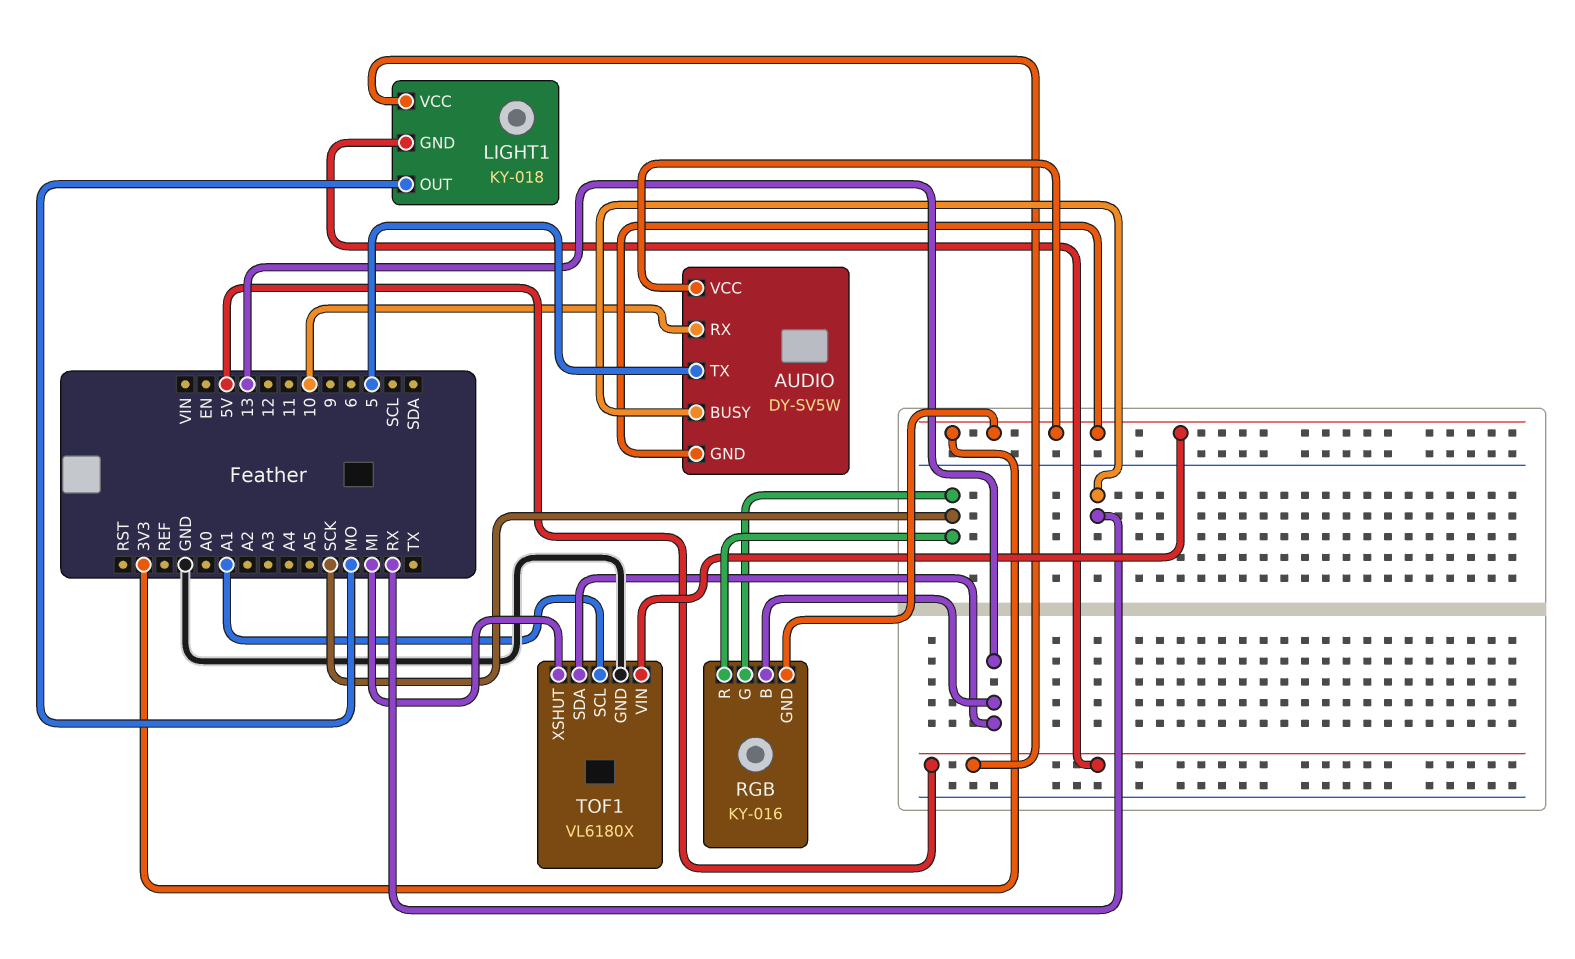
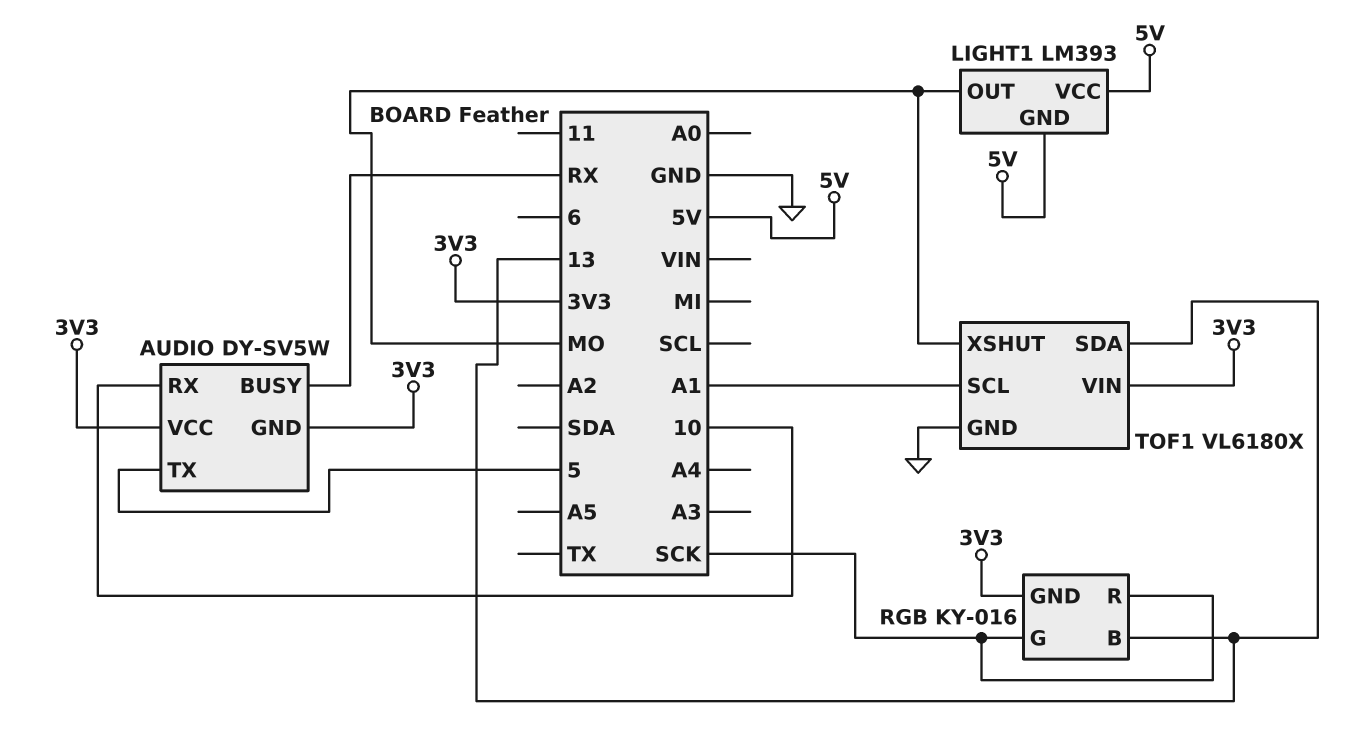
LIGHT1: KY-018 -> LM393
TOF1 pin XSHUT: MI -> MO

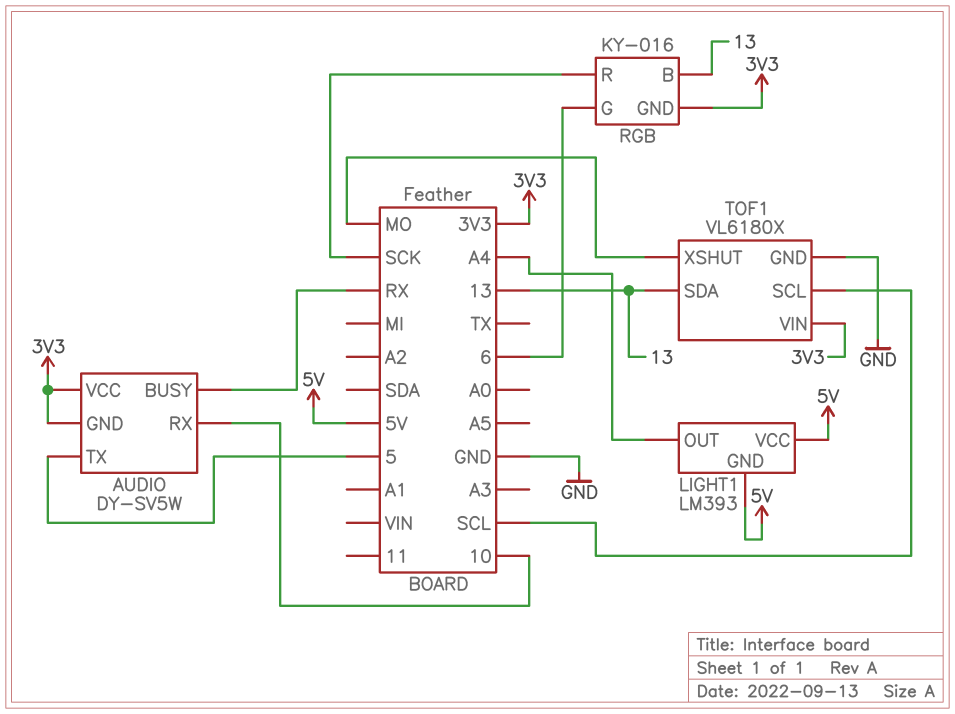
LIGHT1 pin OUT: MO -> A4
RGB pin G: SCK -> 6
TOF1 pin SCL: A1 -> SCL

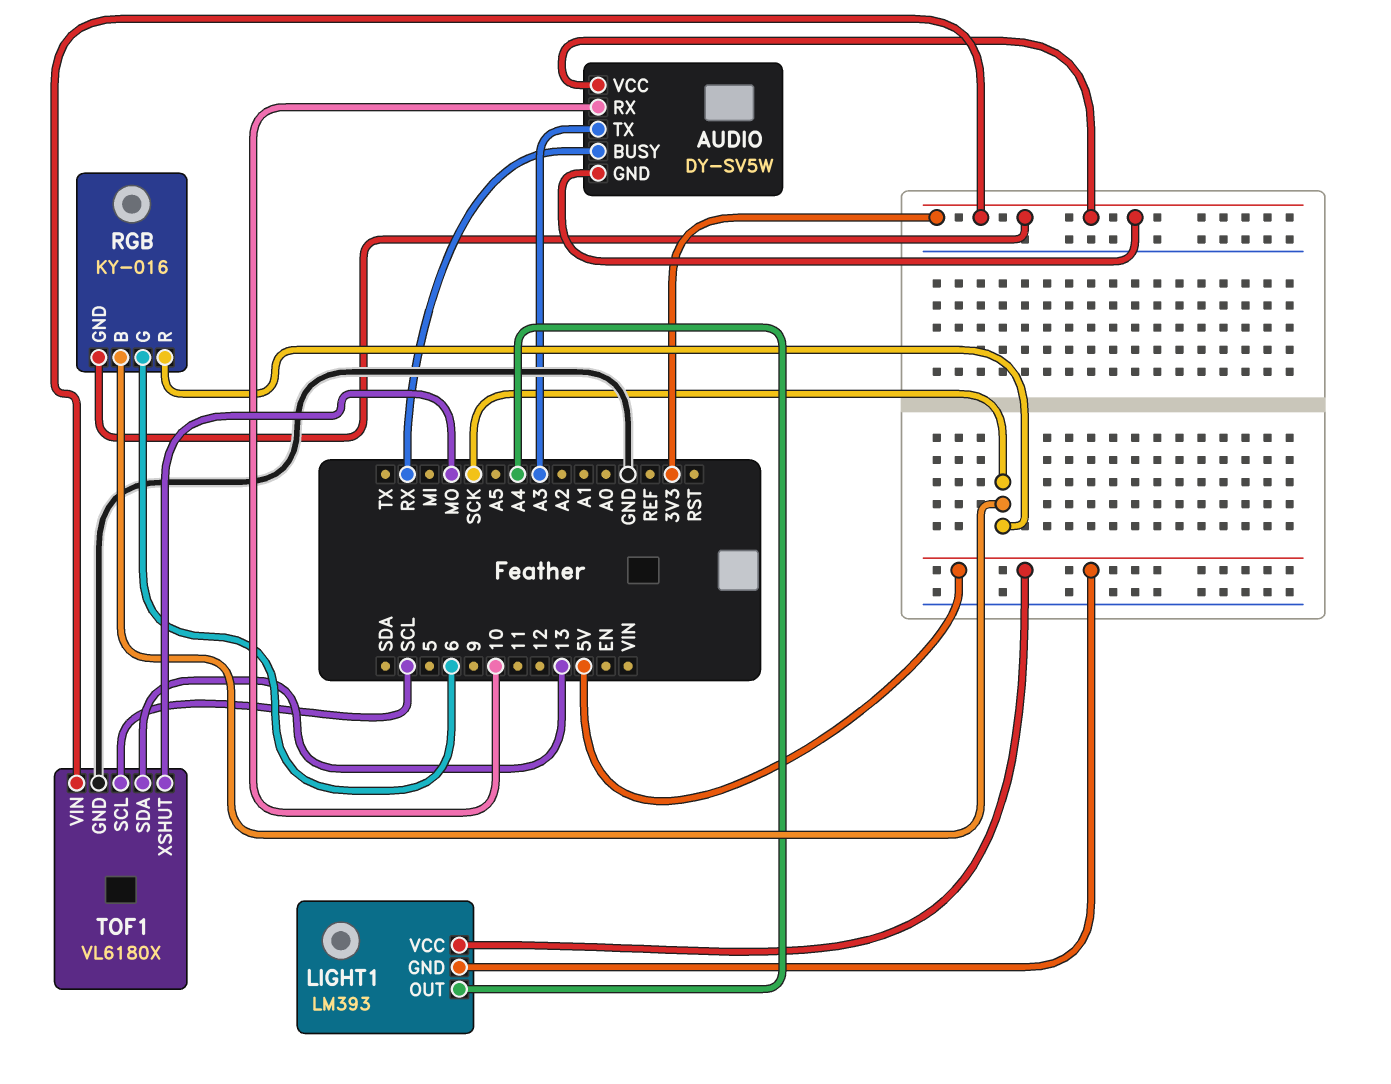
AUDIO pin TX: 5 -> A3
RGB pin B: 13 -> SCK

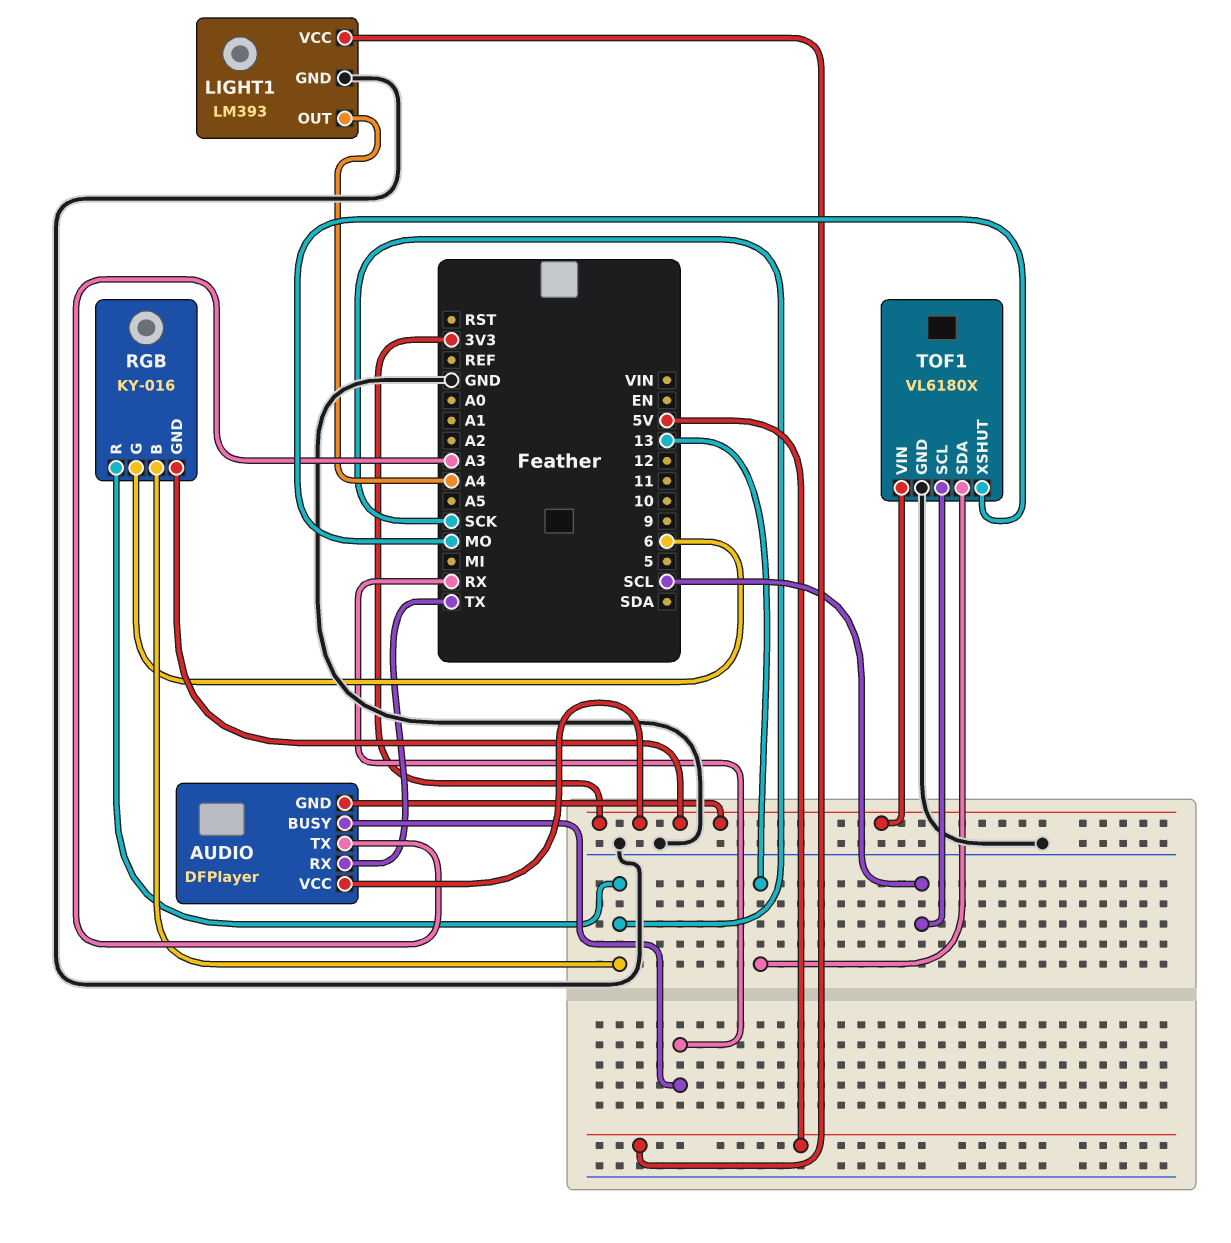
AUDIO: DY-SV5W -> DFPlayer
AUDIO pin RX: 10 -> TX
LIGHT1 pin GND: 5V -> GND

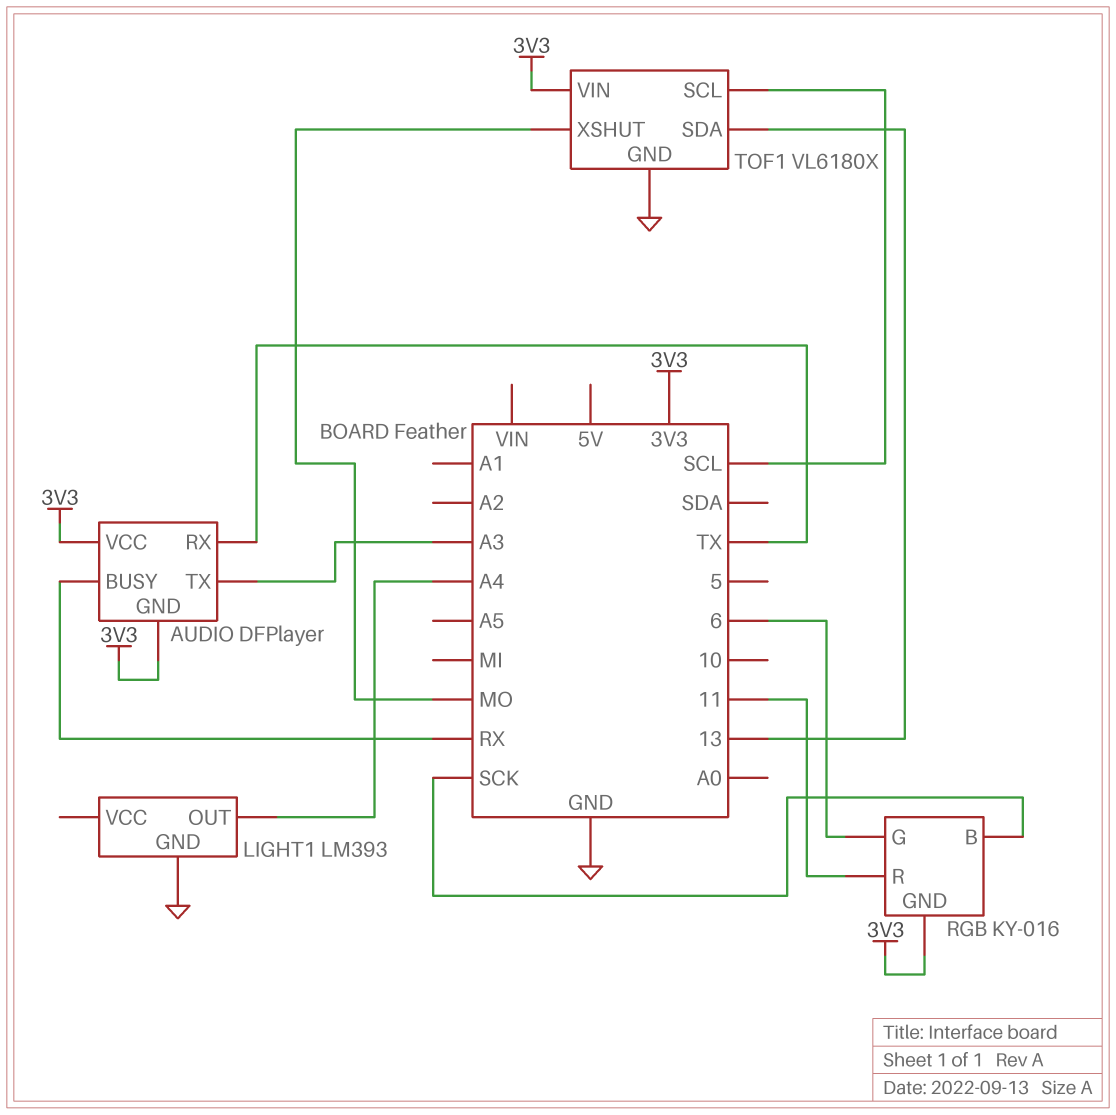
LIGHT1 pin VCC: 5V -> none
RGB pin R: SCK -> 11

